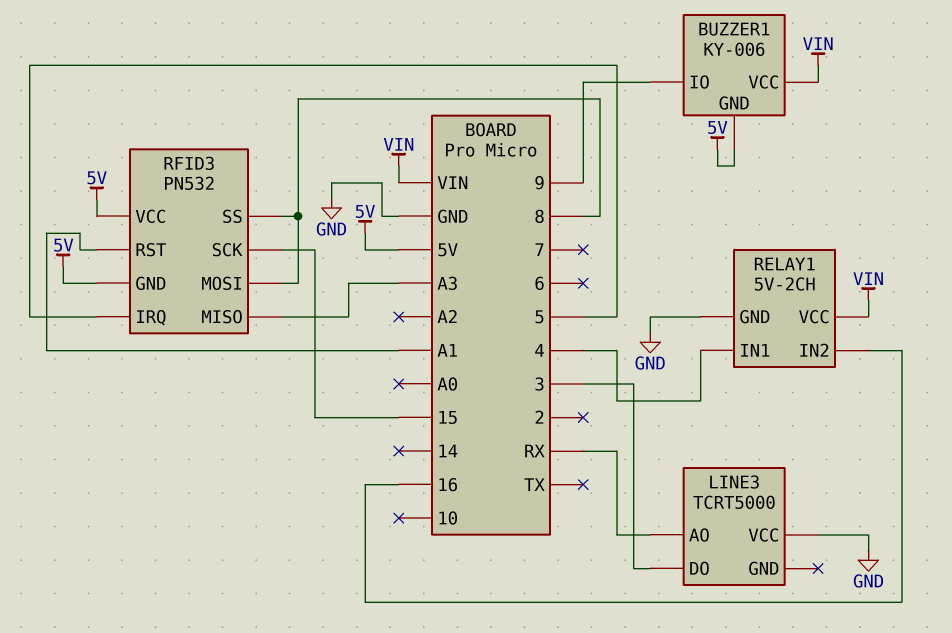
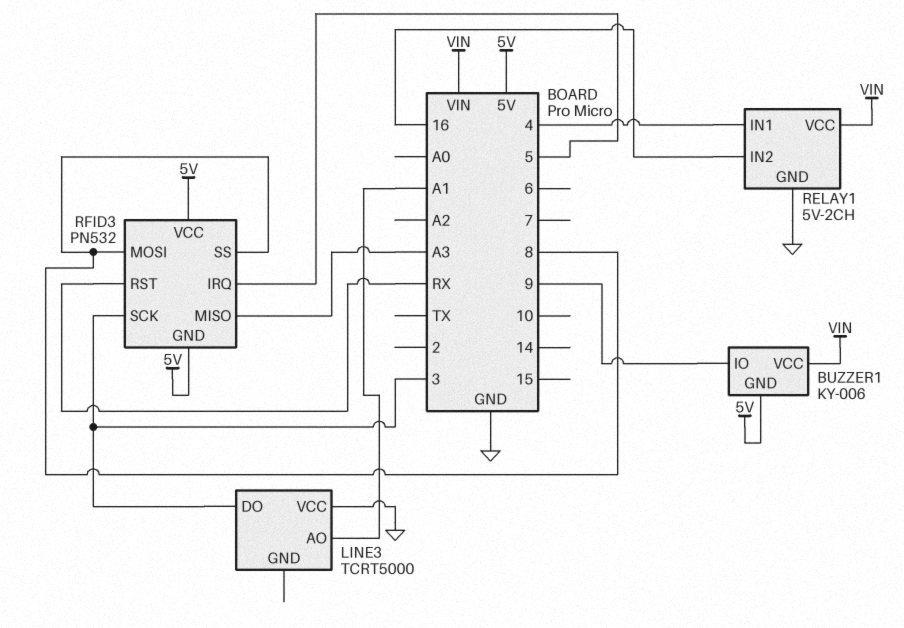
LINE3 pin AO: RX -> A1
RFID3 pin RST: A1 -> RX
RFID3 pin SCK: 15 -> 3

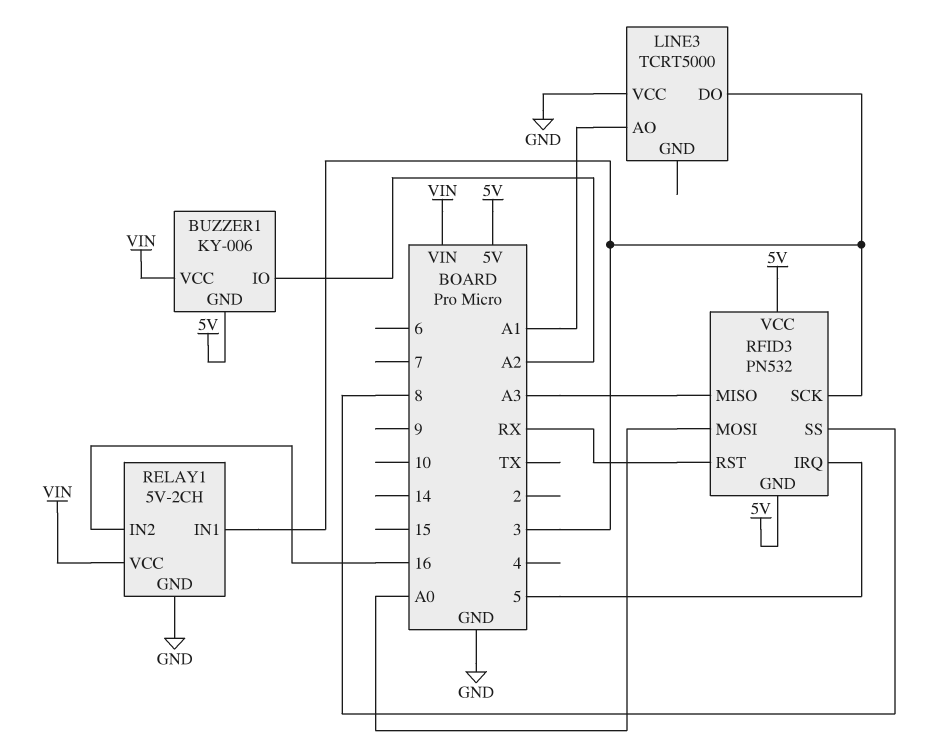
BUZZER1 pin IO: 9 -> A2
RELAY1 pin IN1: 4 -> 3
RFID3 pin MOSI: 8 -> A0

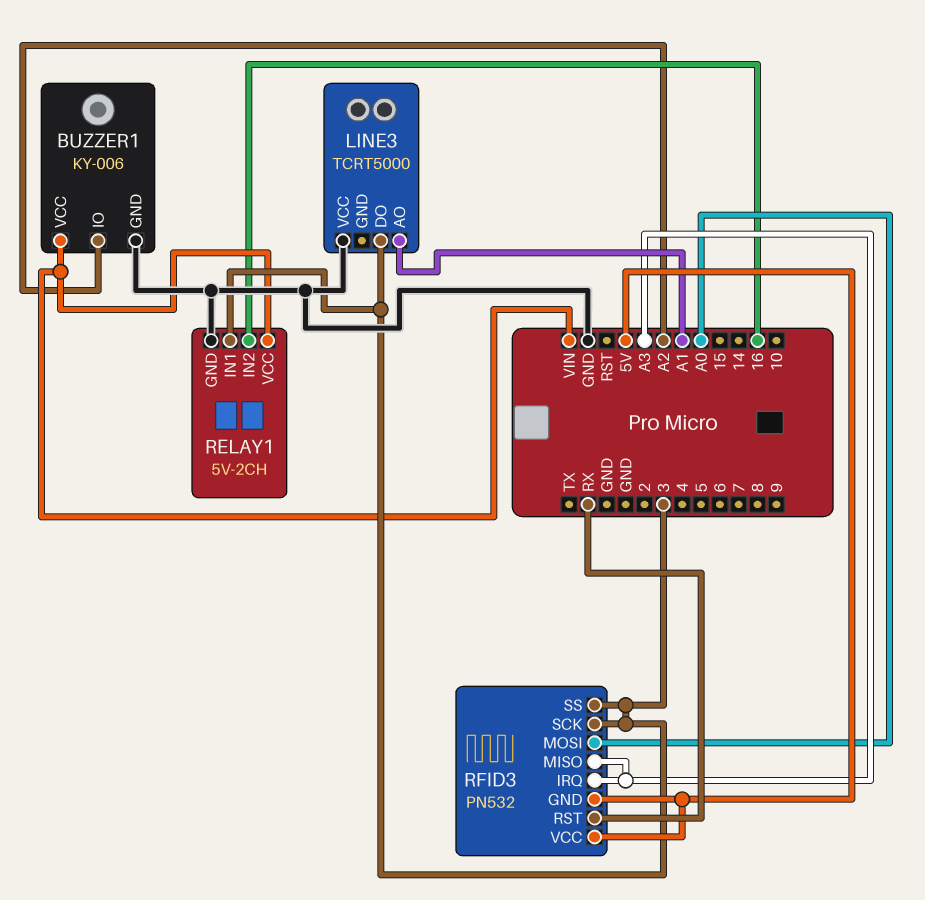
BUZZER1 pin GND: 5V -> GND
RFID3 pin IRQ: 5 -> A3
RFID3 pin SS: 8 -> 3

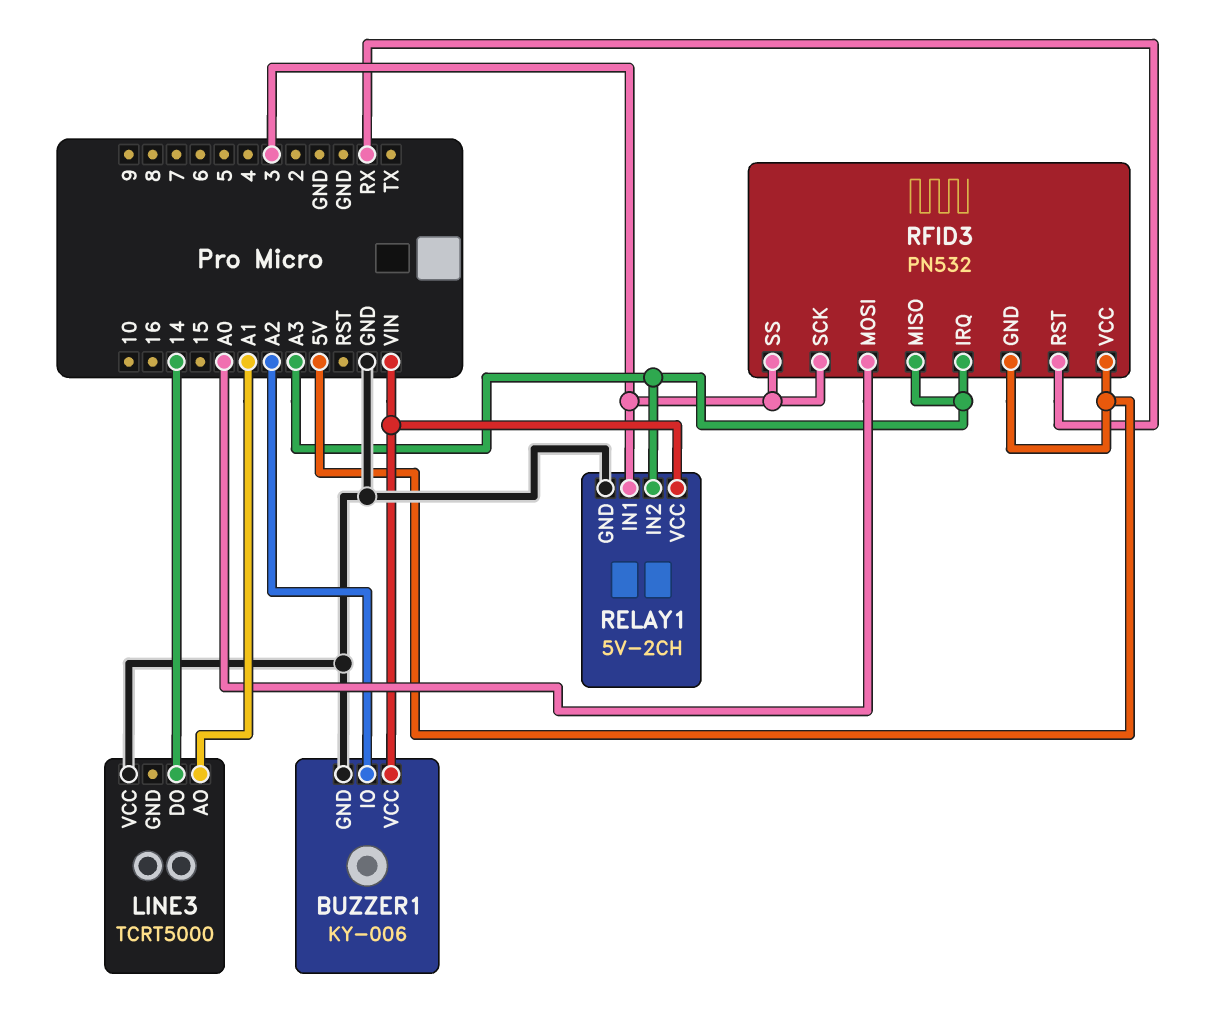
LINE3 pin DO: 3 -> 14
RELAY1 pin IN2: 16 -> A3

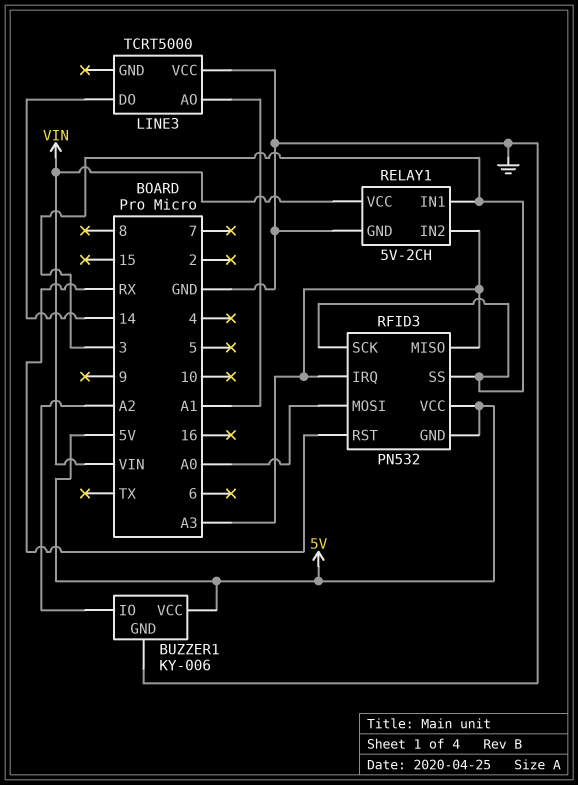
BUZZER1 pin VCC: VIN -> 5V

